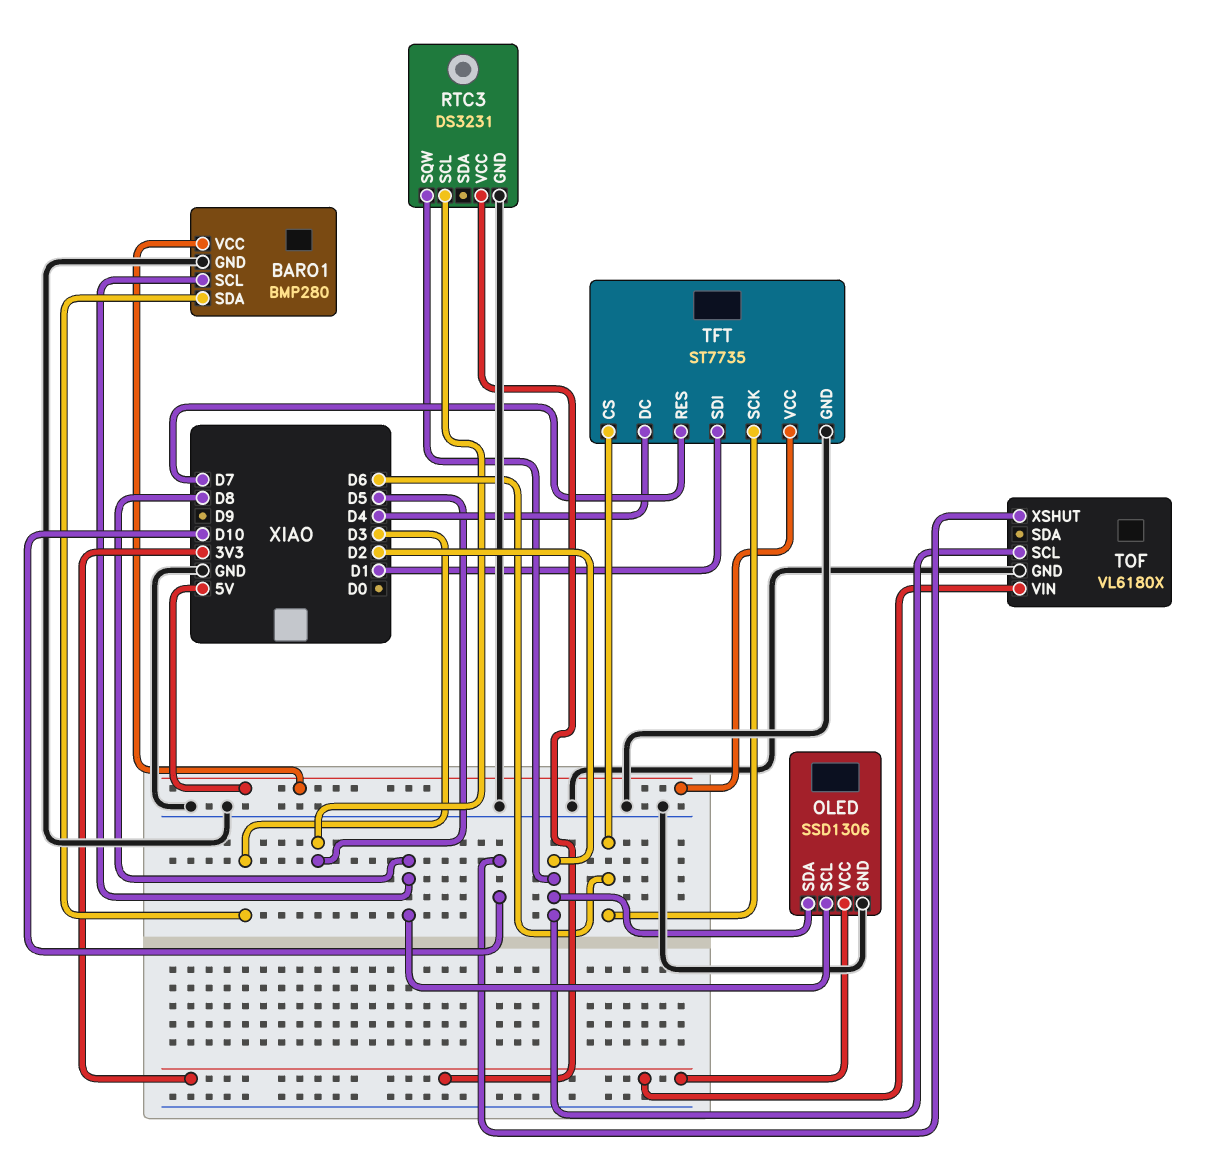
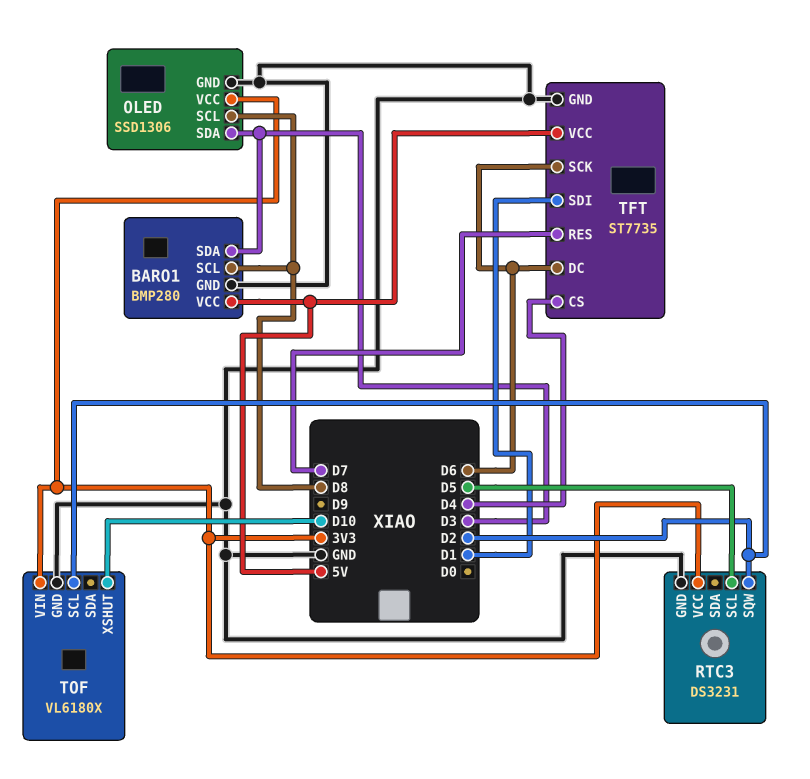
OLED pin SDA: D2 -> D3
TFT pin CS: D6 -> D4
TFT pin DC: D4 -> D6

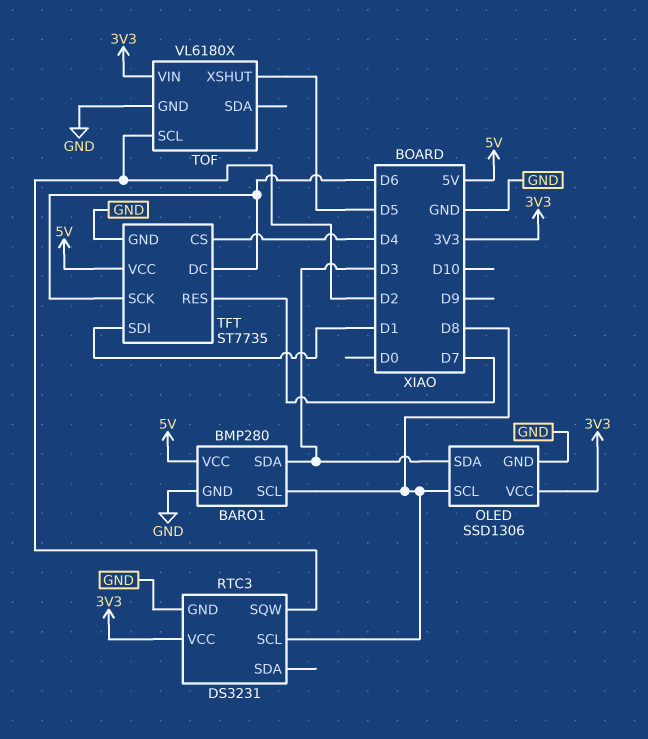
RTC3 pin SCL: D5 -> D8
TOF pin XSHUT: D10 -> D5

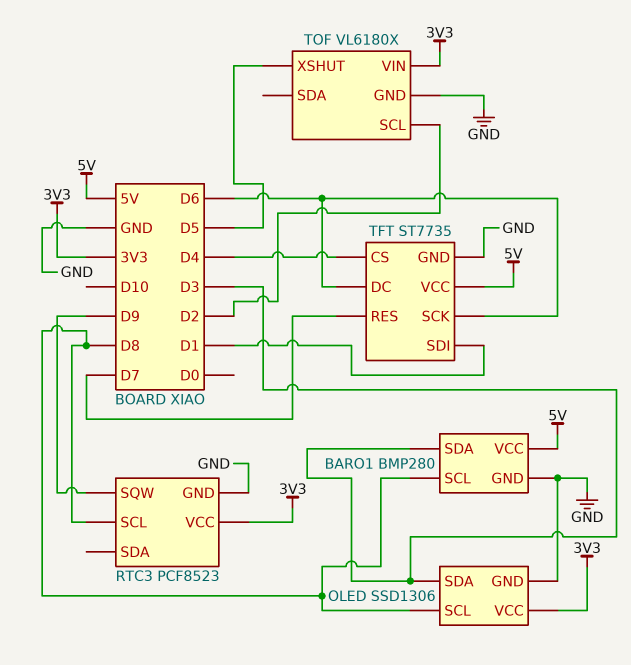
RTC3: DS3231 -> PCF8523
RTC3 pin SQW: D2 -> D9

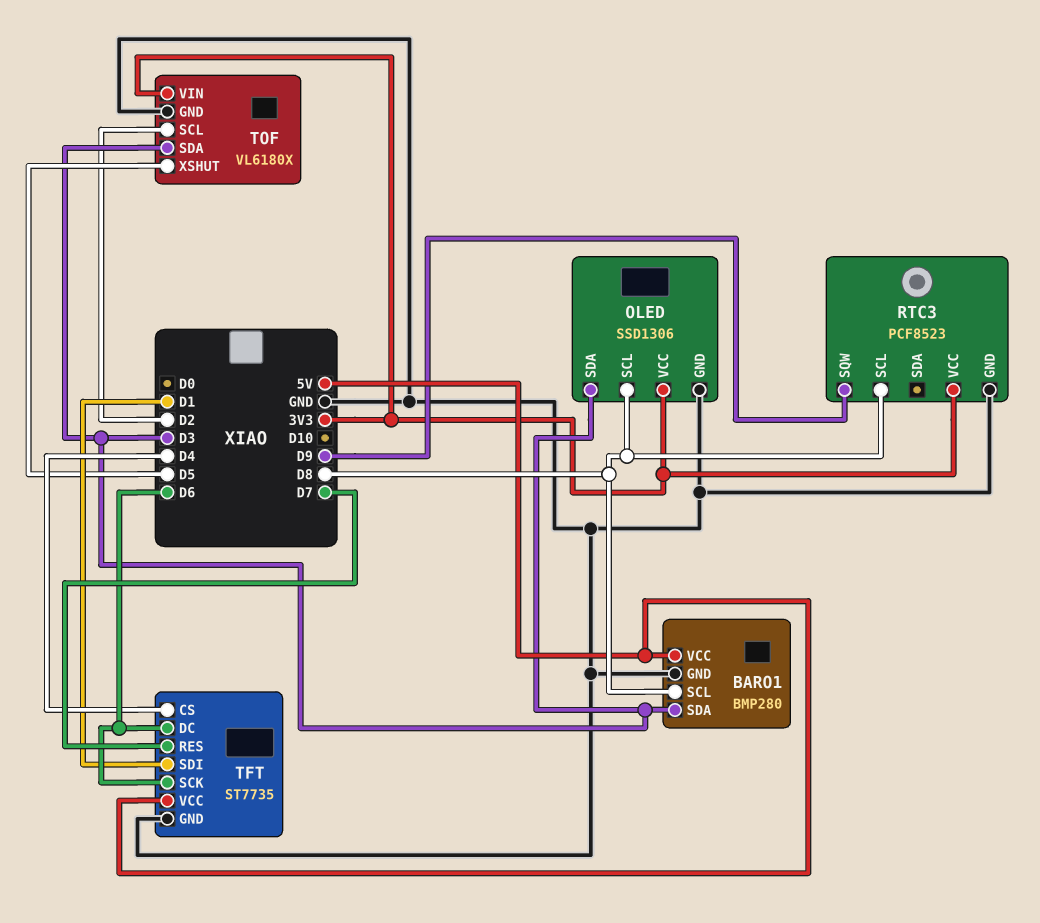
TOF pin SDA: none -> D3

